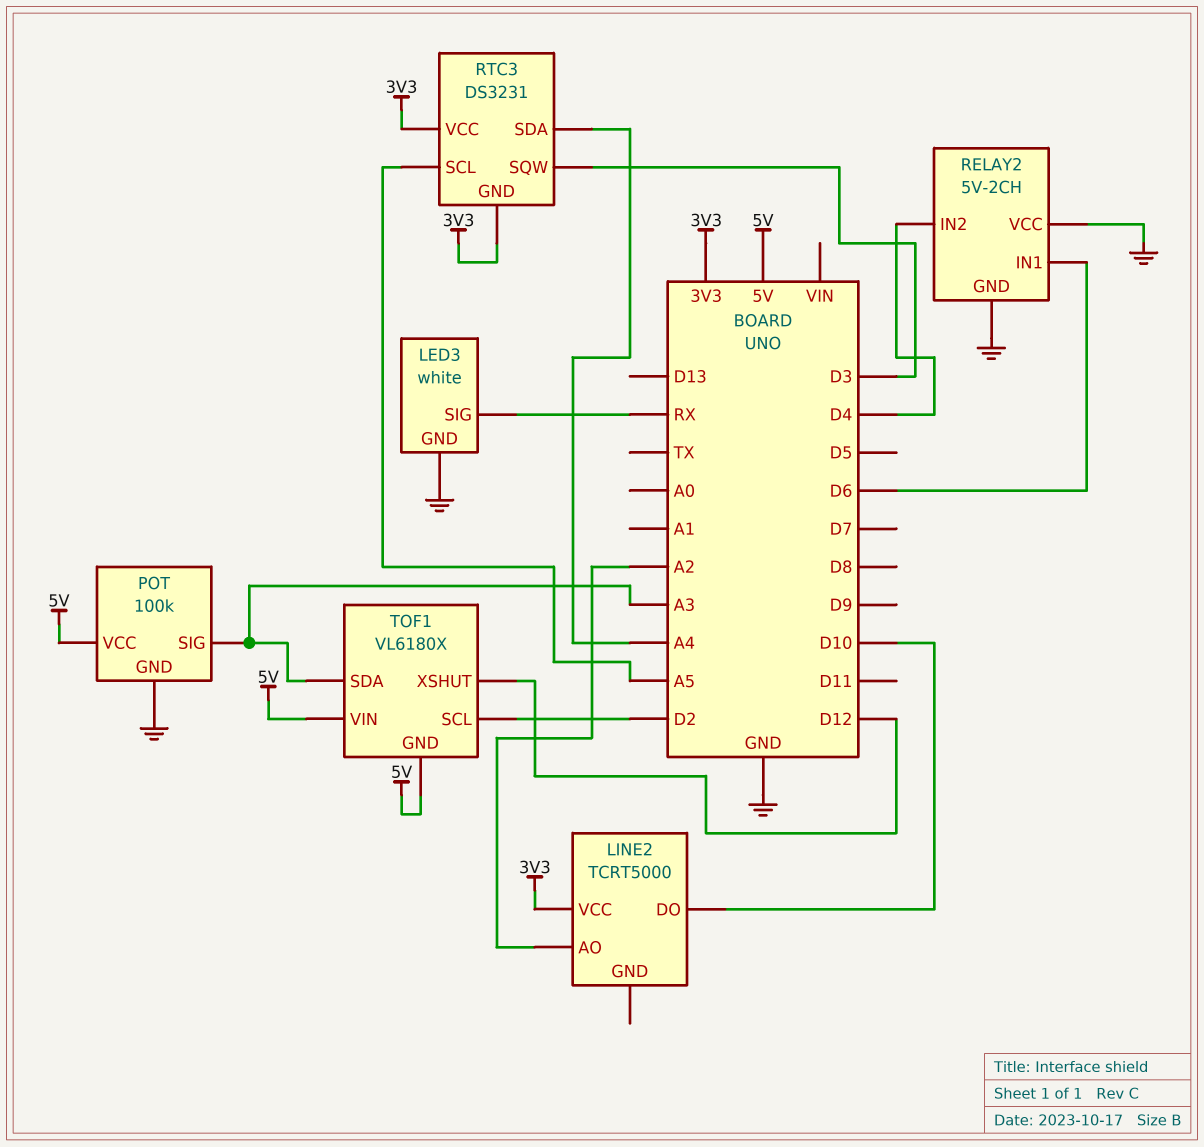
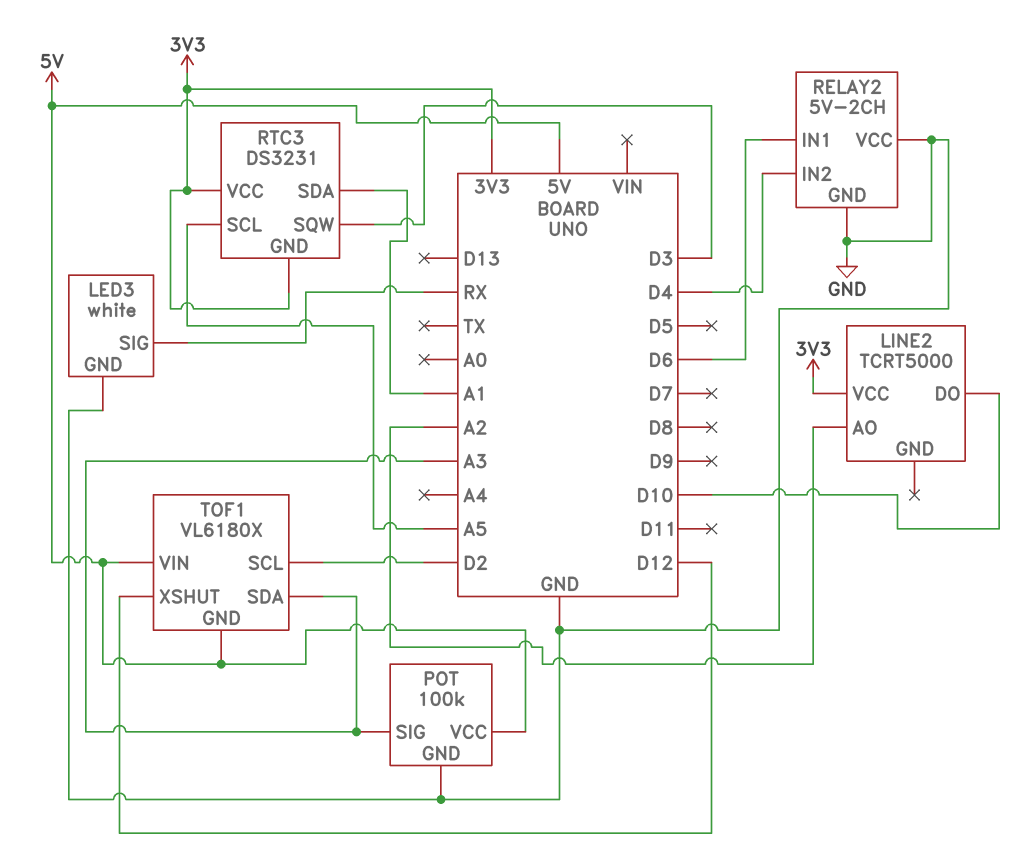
RTC3 pin SDA: A4 -> A1

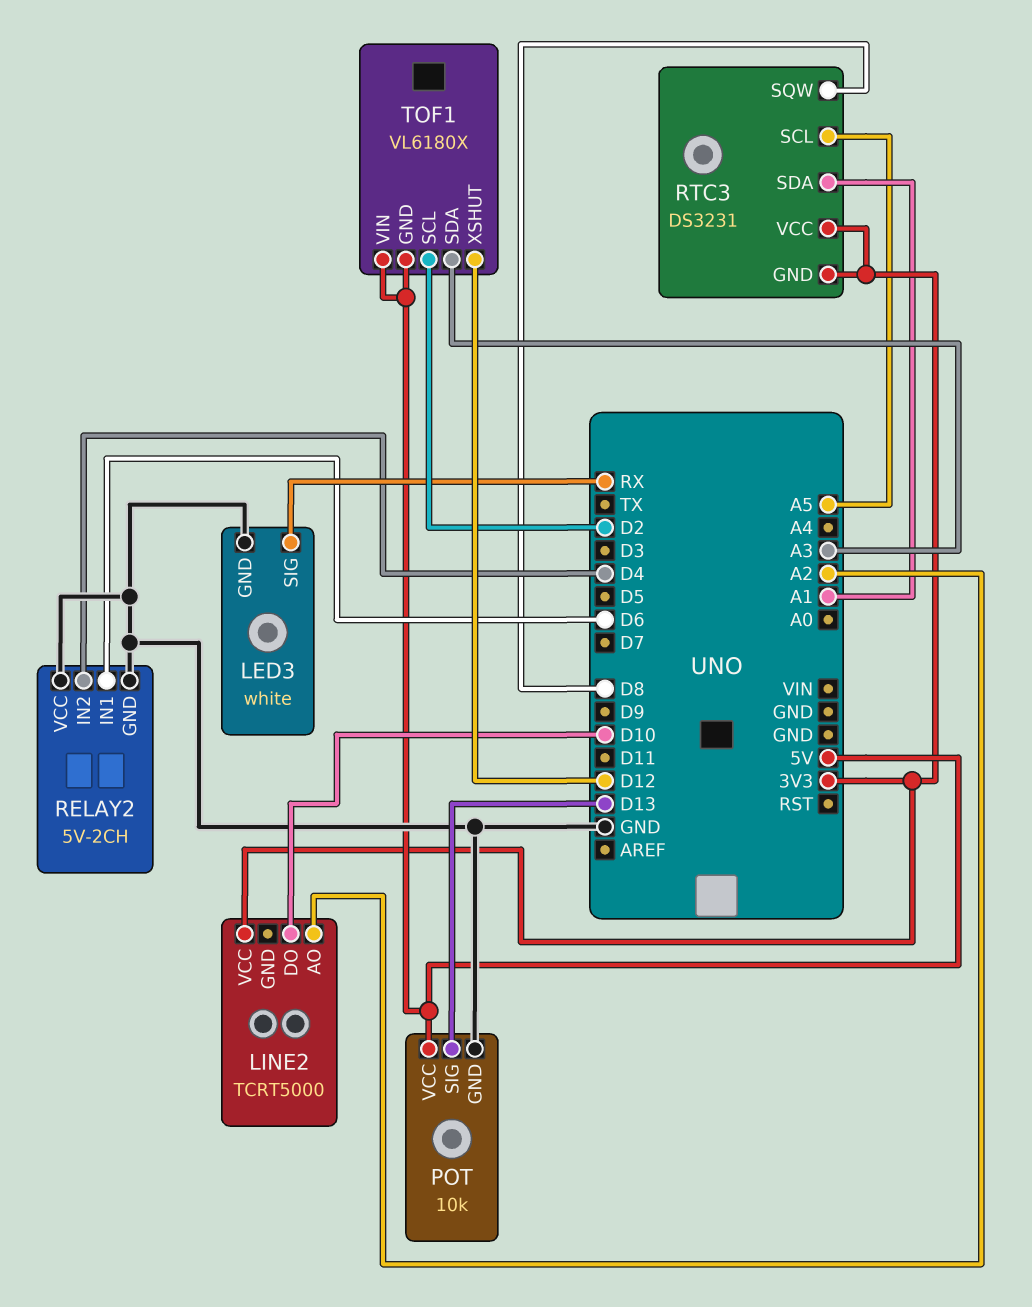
POT: 100k -> 10k
POT pin SIG: A3 -> D13
RTC3 pin SQW: D3 -> D8

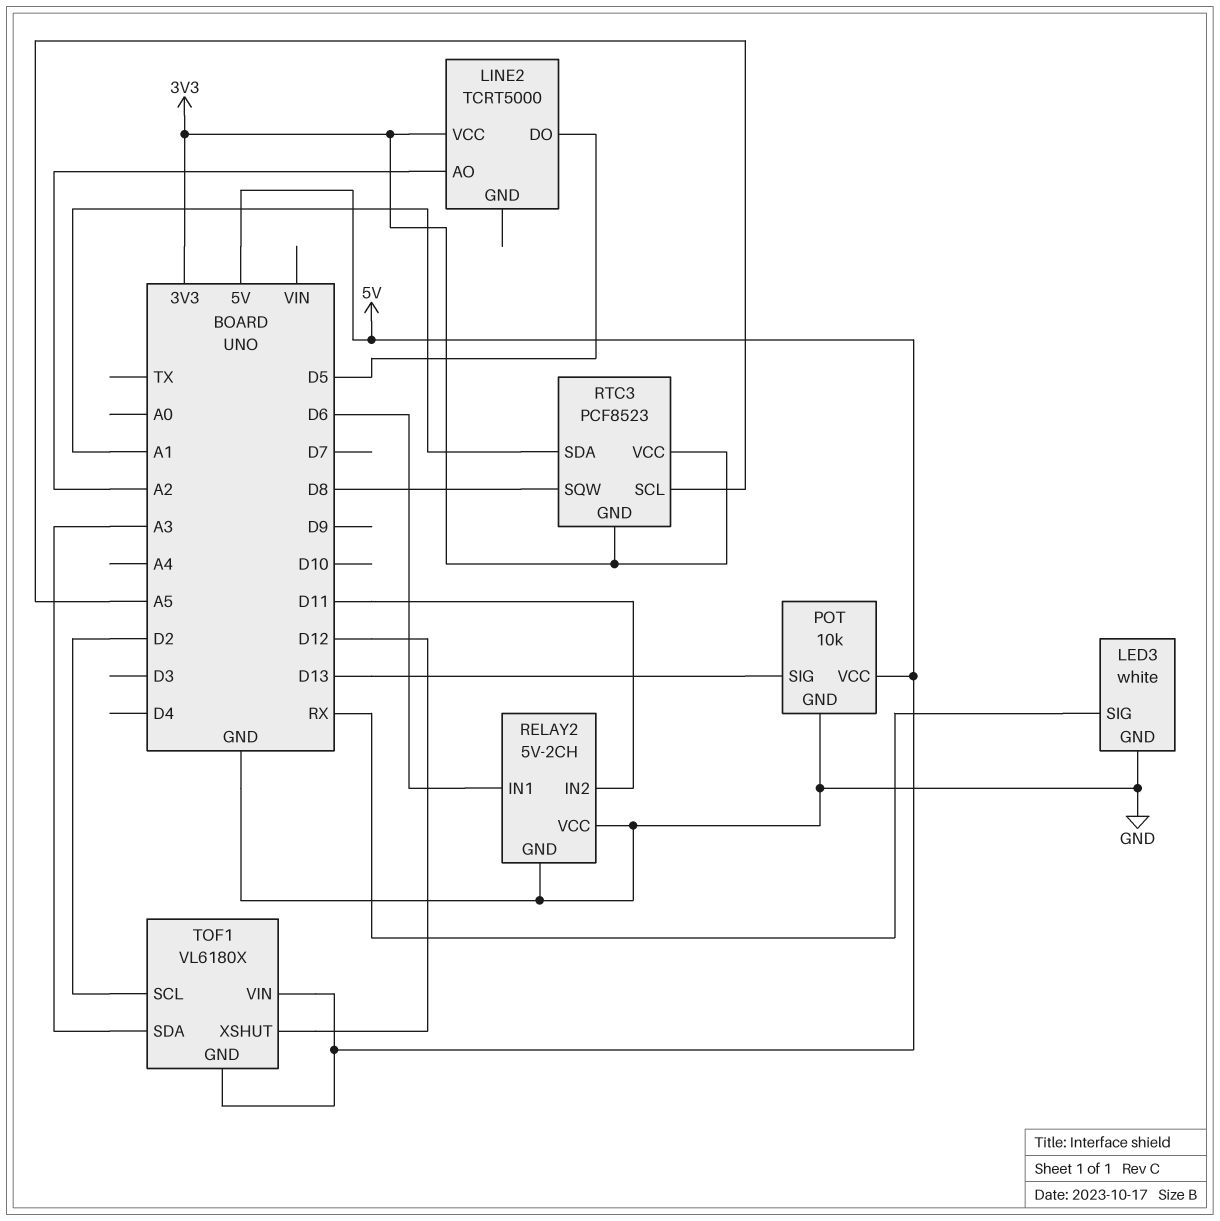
LINE2 pin DO: D10 -> D5
RELAY2 pin IN2: D4 -> D11
RTC3: DS3231 -> PCF8523

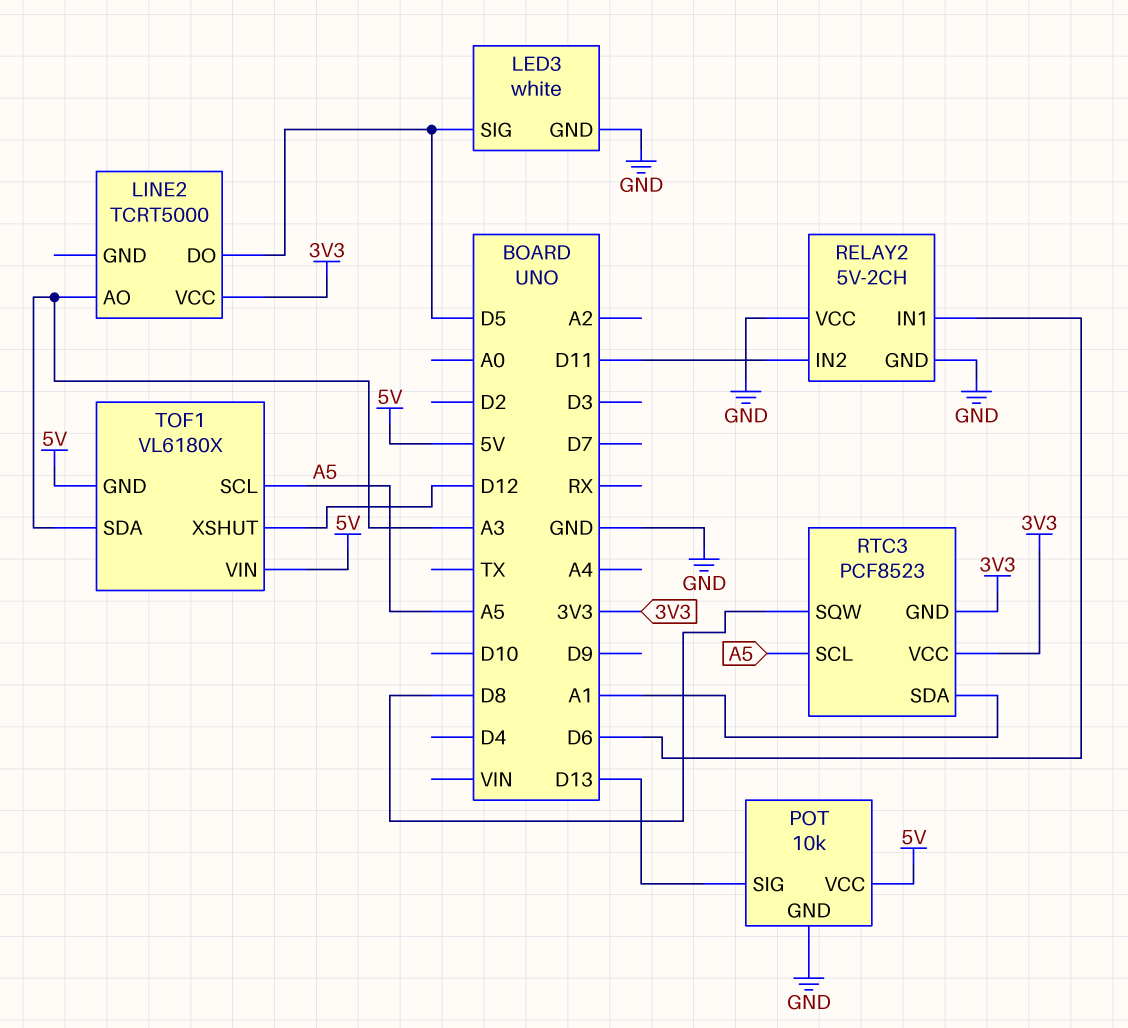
LED3 pin SIG: RX -> D5
LINE2 pin AO: A2 -> A3
TOF1 pin SCL: D2 -> A5

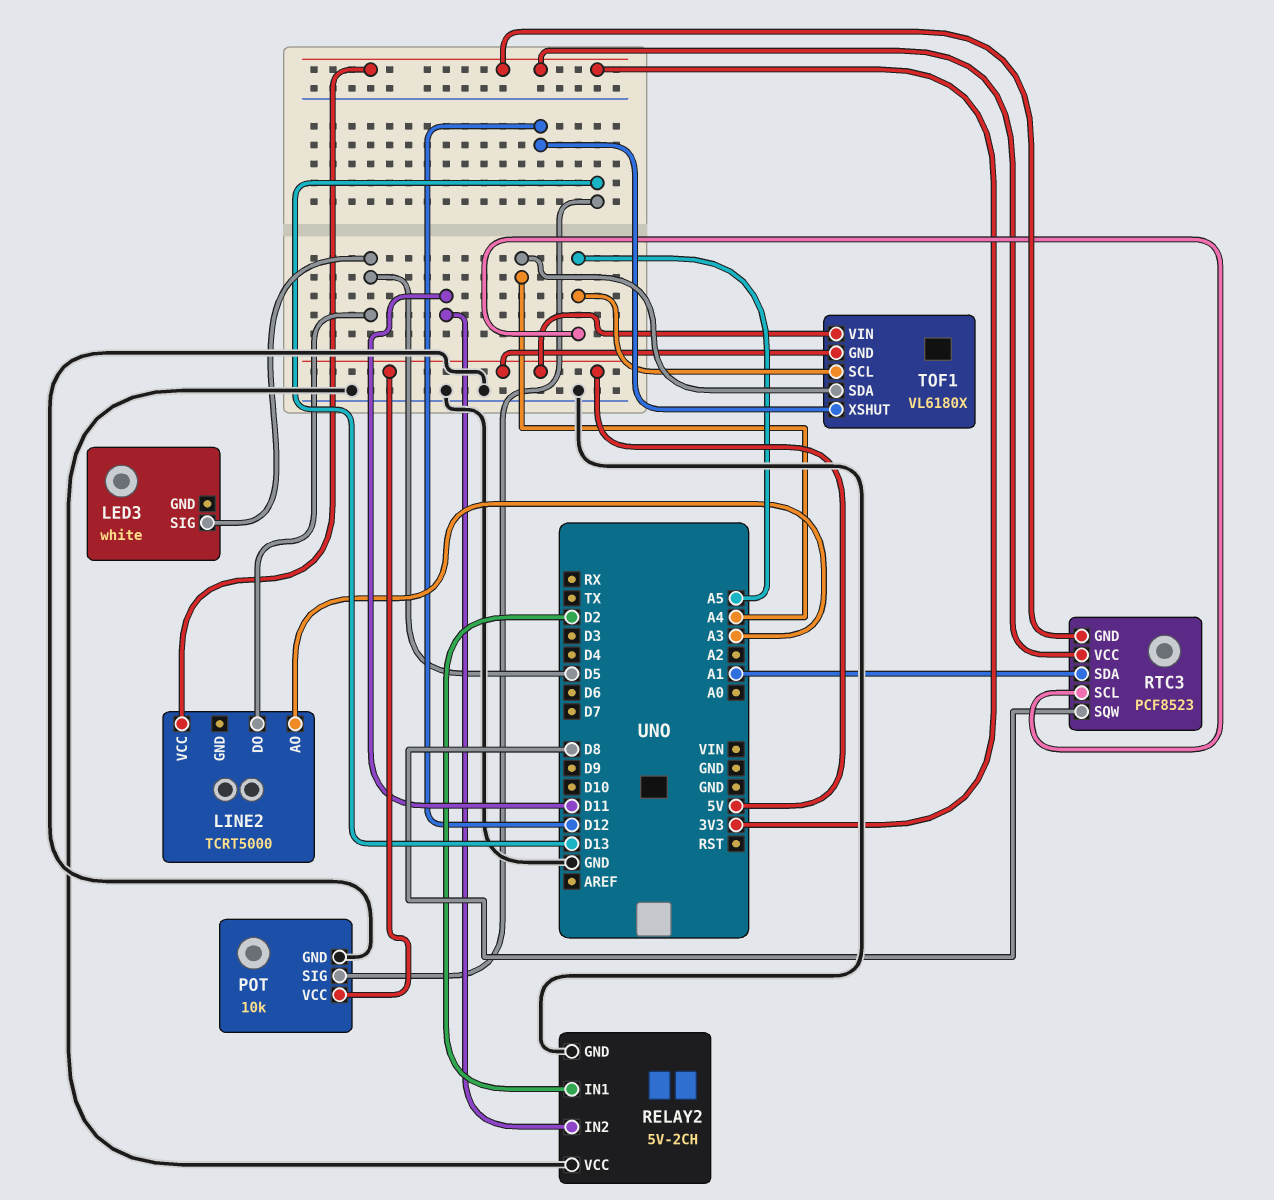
LED3 pin GND: GND -> none
RELAY2 pin IN1: D6 -> D2
TOF1 pin SDA: A3 -> A4

